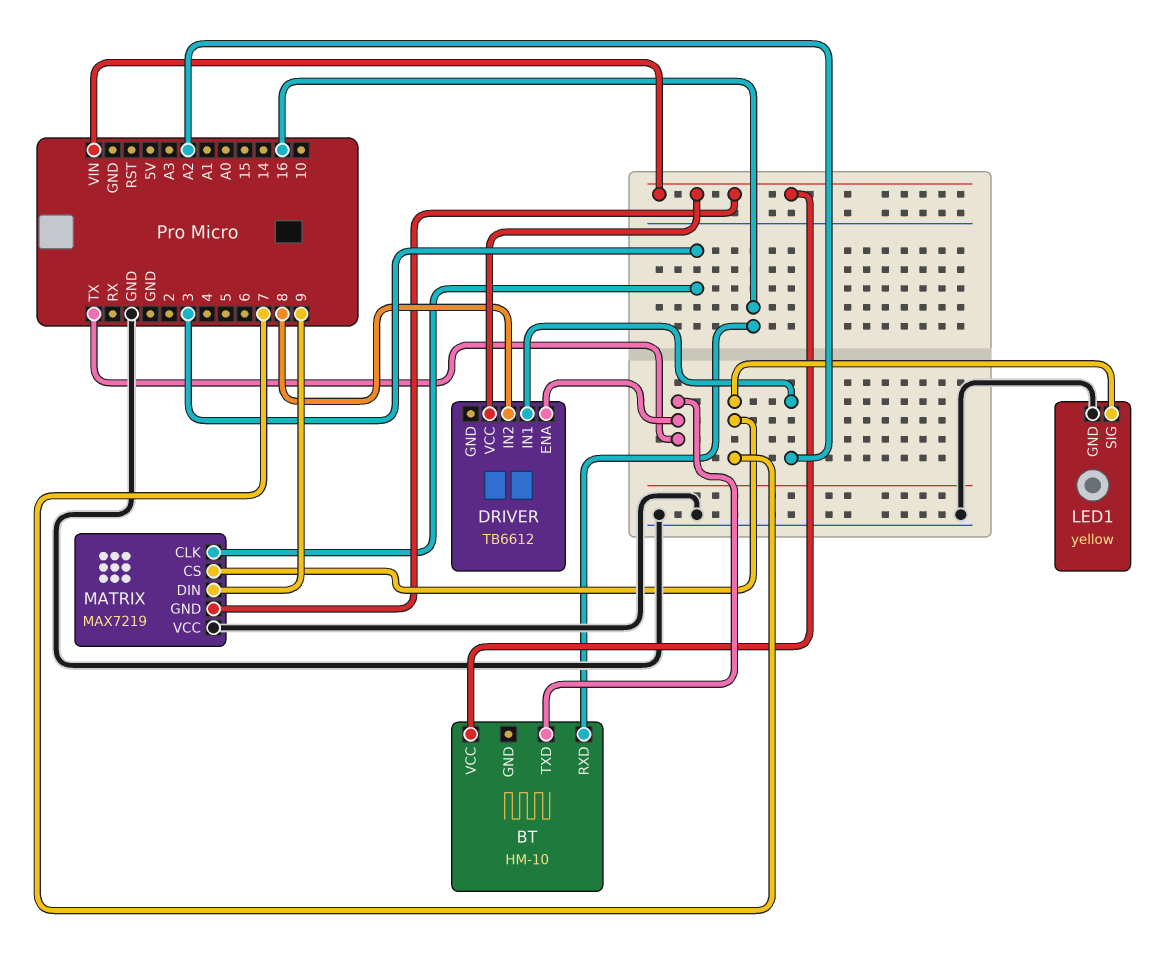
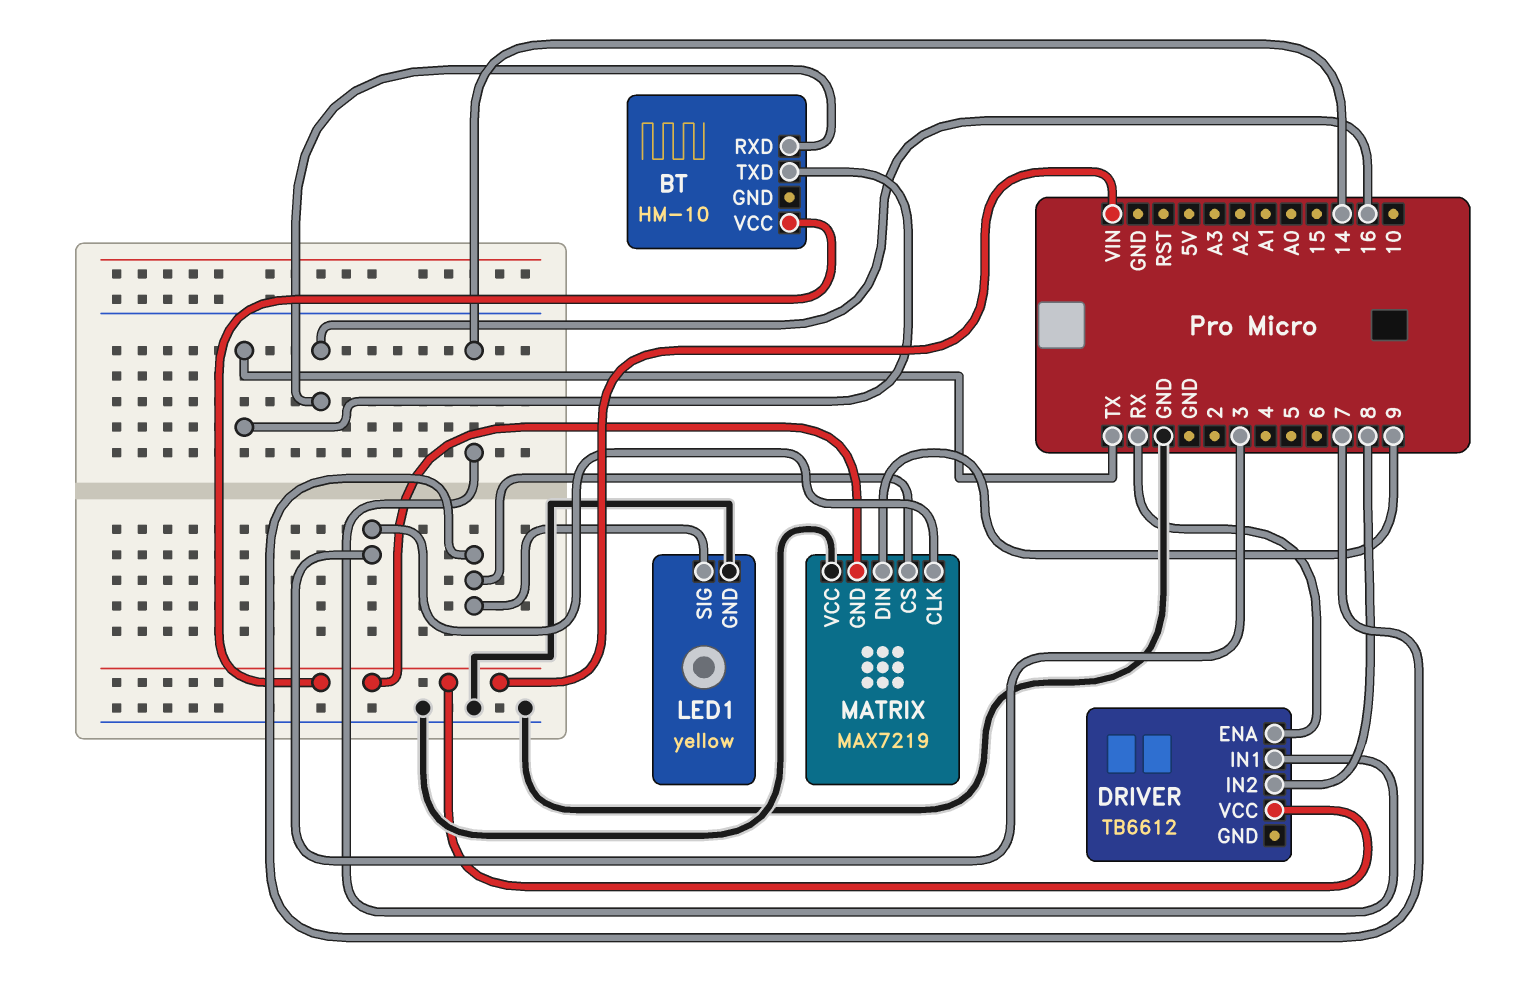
DRIVER pin ENA: TX -> RX
DRIVER pin IN1: A2 -> 14

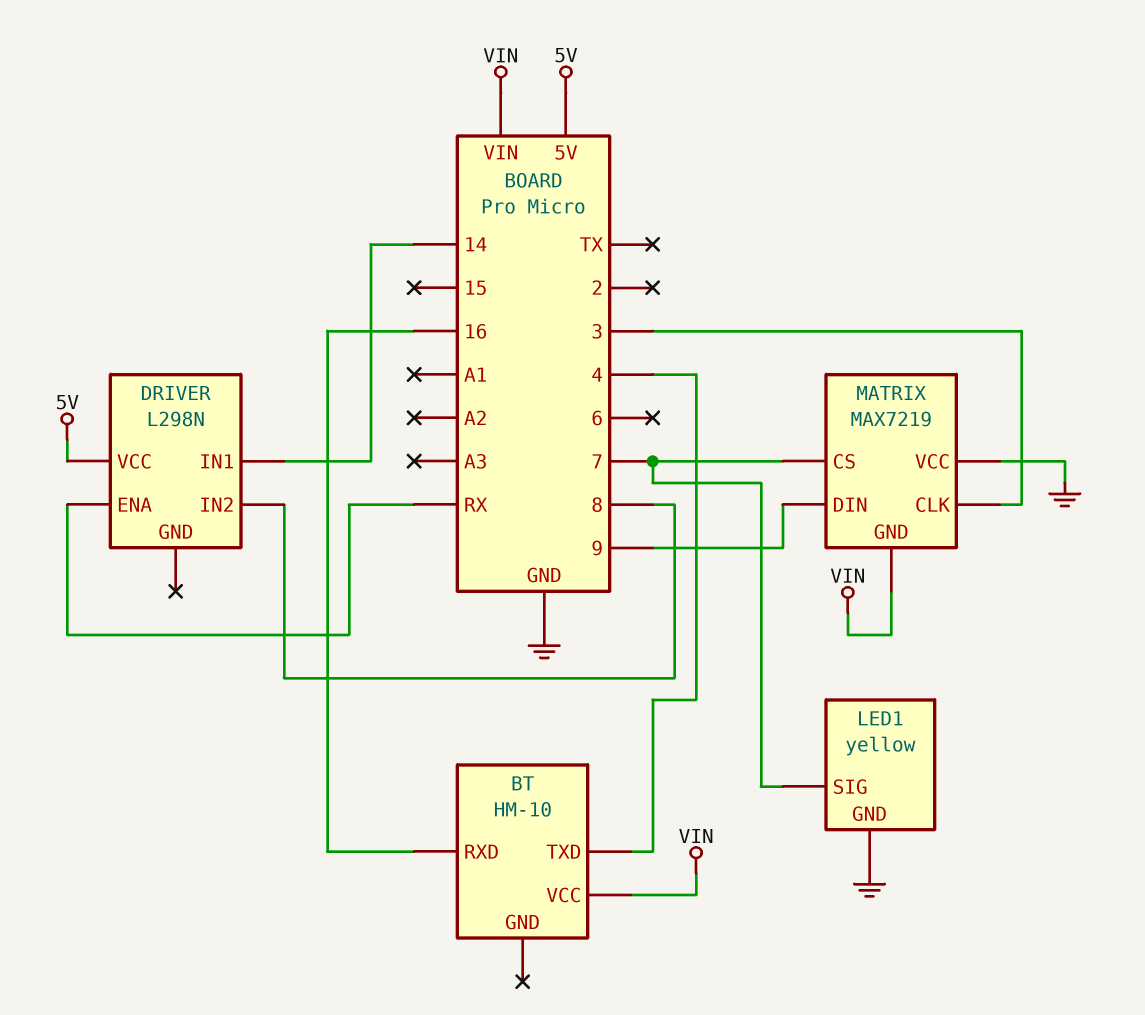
BT pin TXD: TX -> 4
DRIVER: TB6612 -> L298N
DRIVER pin VCC: VIN -> 5V

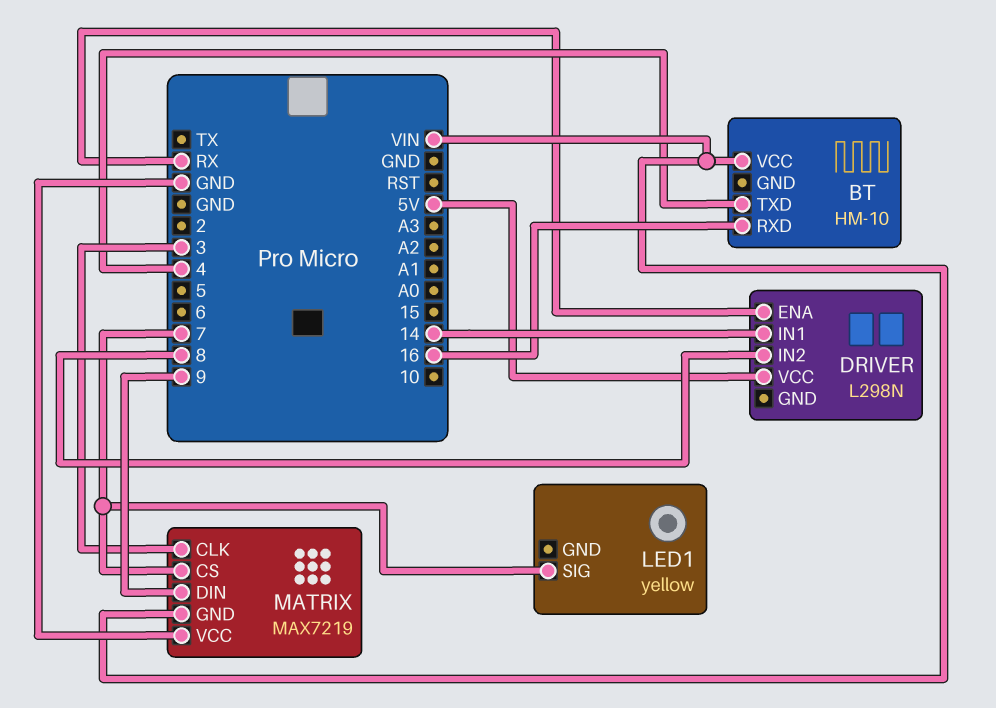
LED1 pin GND: GND -> none

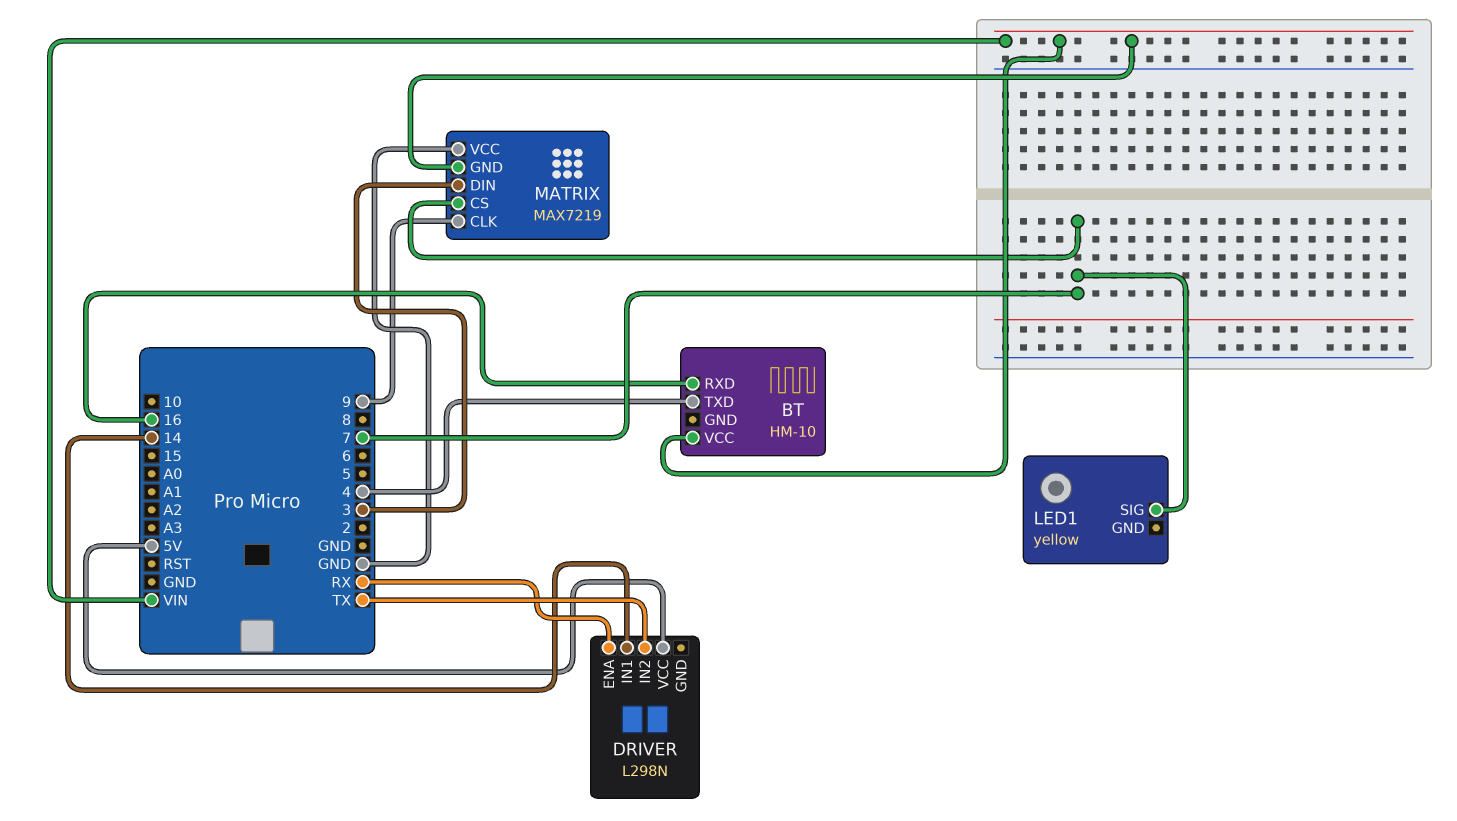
DRIVER pin IN2: 8 -> TX
MATRIX pin CLK: 3 -> 9
MATRIX pin DIN: 9 -> 3

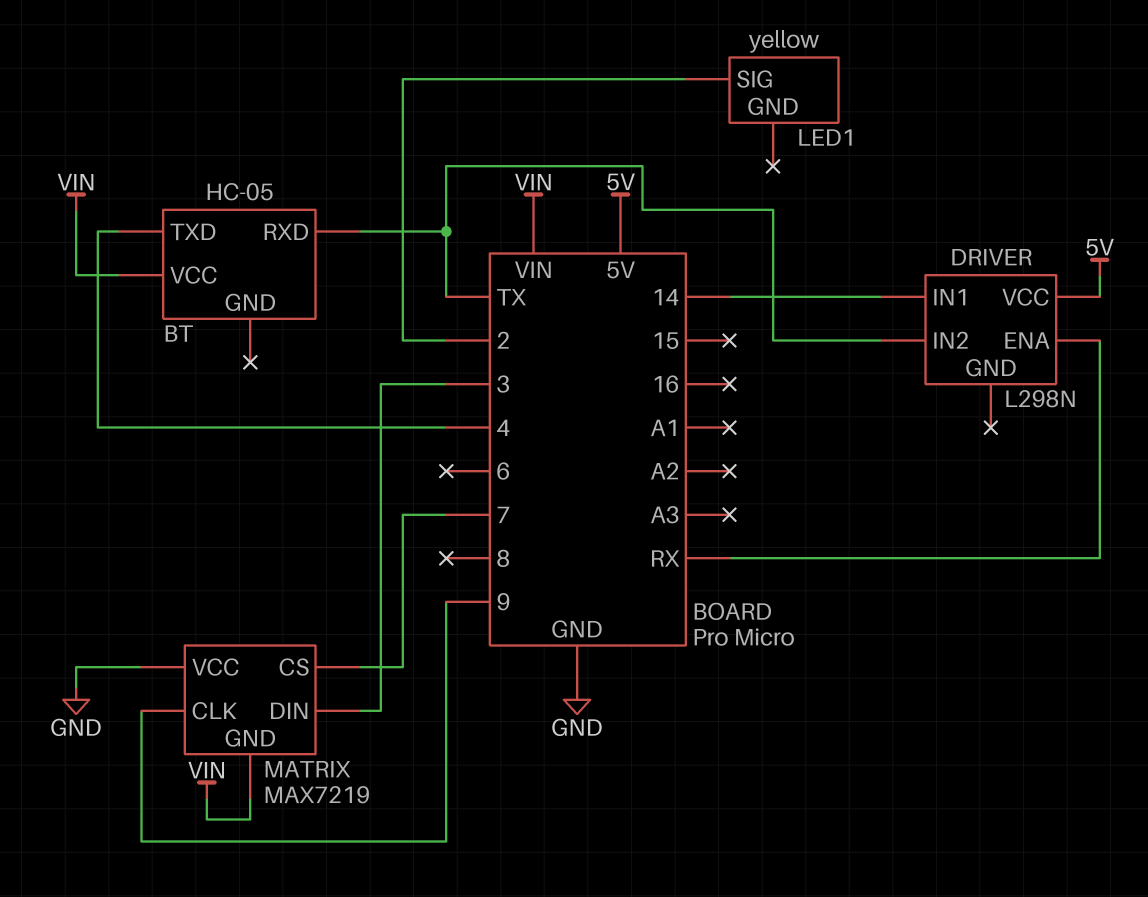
BT: HM-10 -> HC-05
BT pin RXD: 16 -> TX
LED1 pin SIG: 7 -> 2

